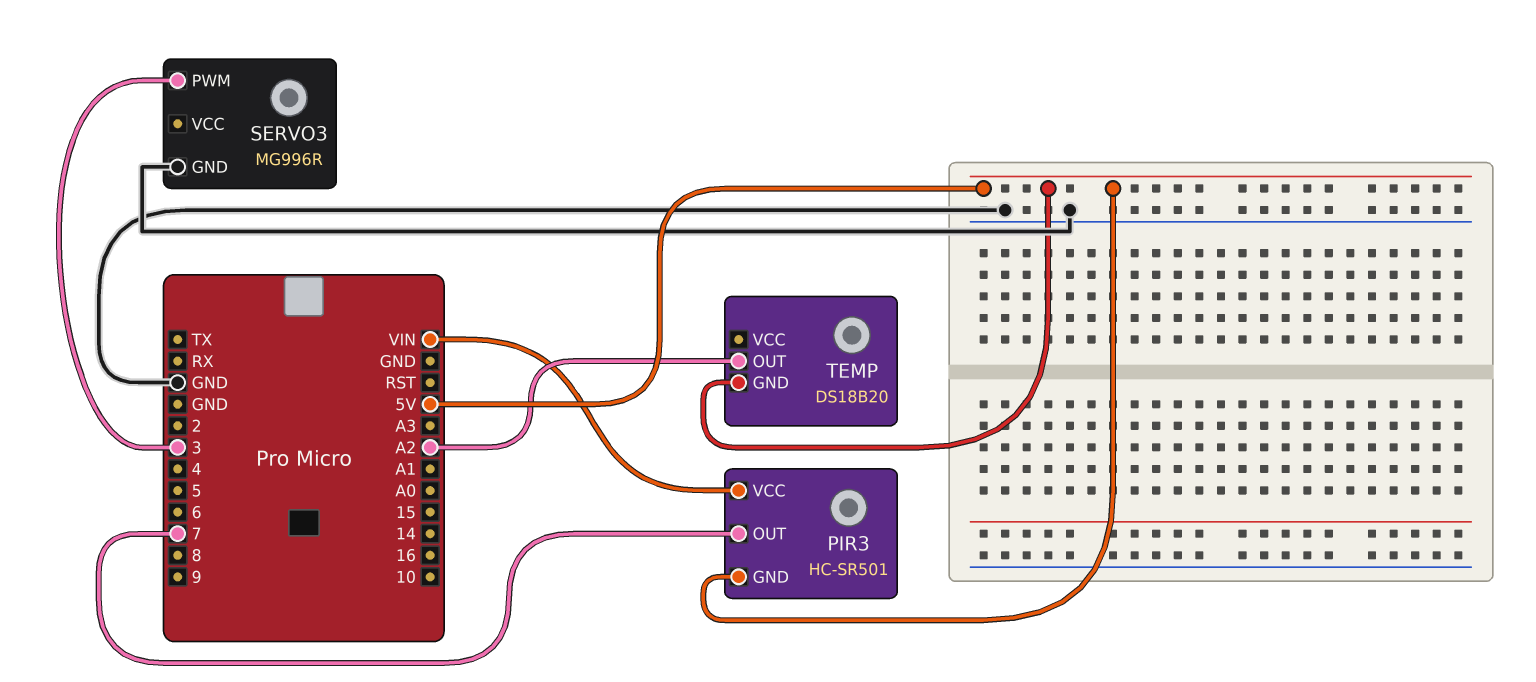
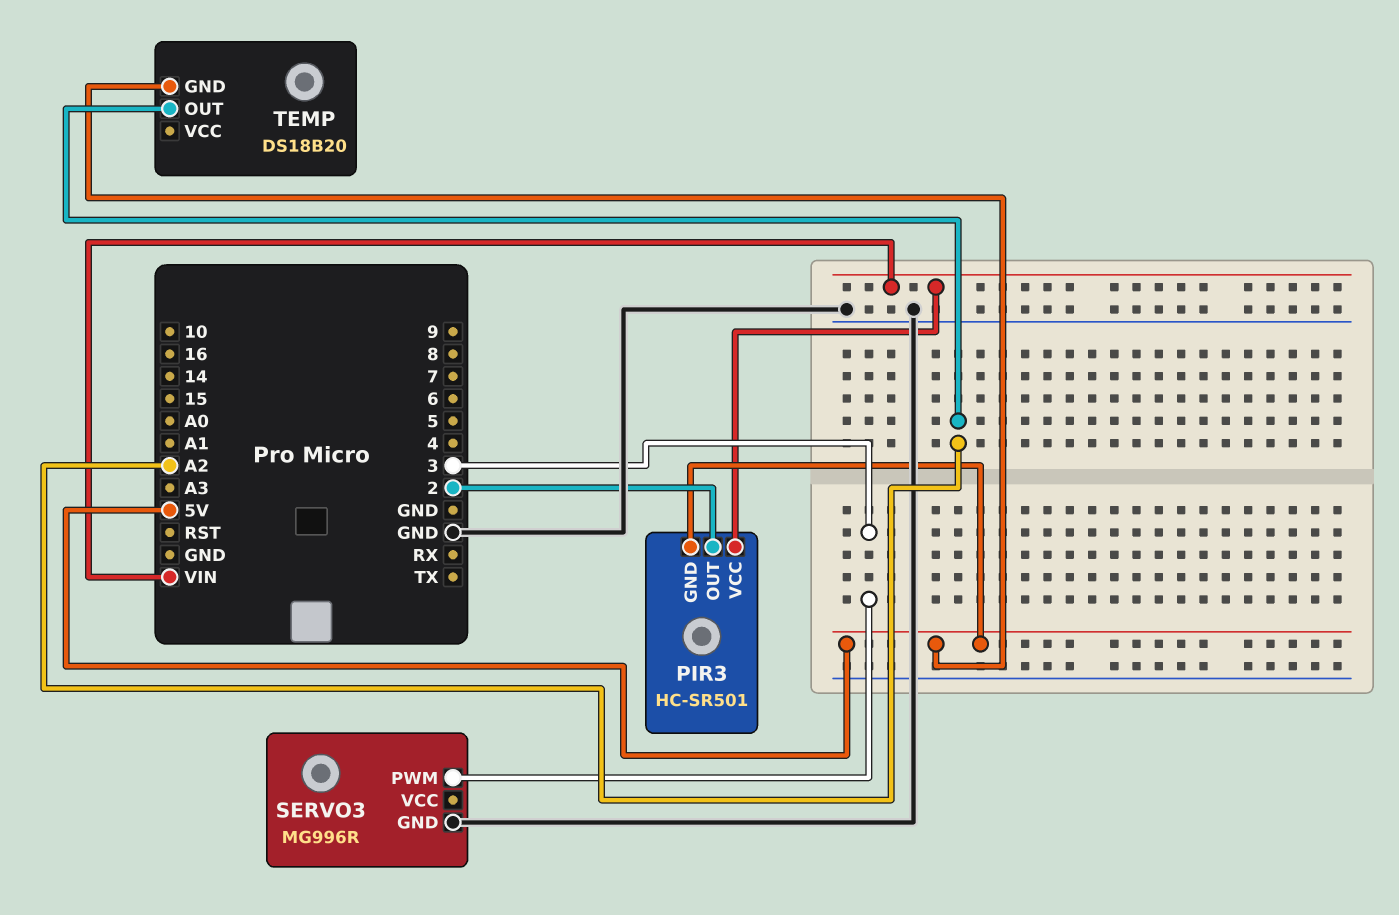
PIR3 pin OUT: 7 -> 2

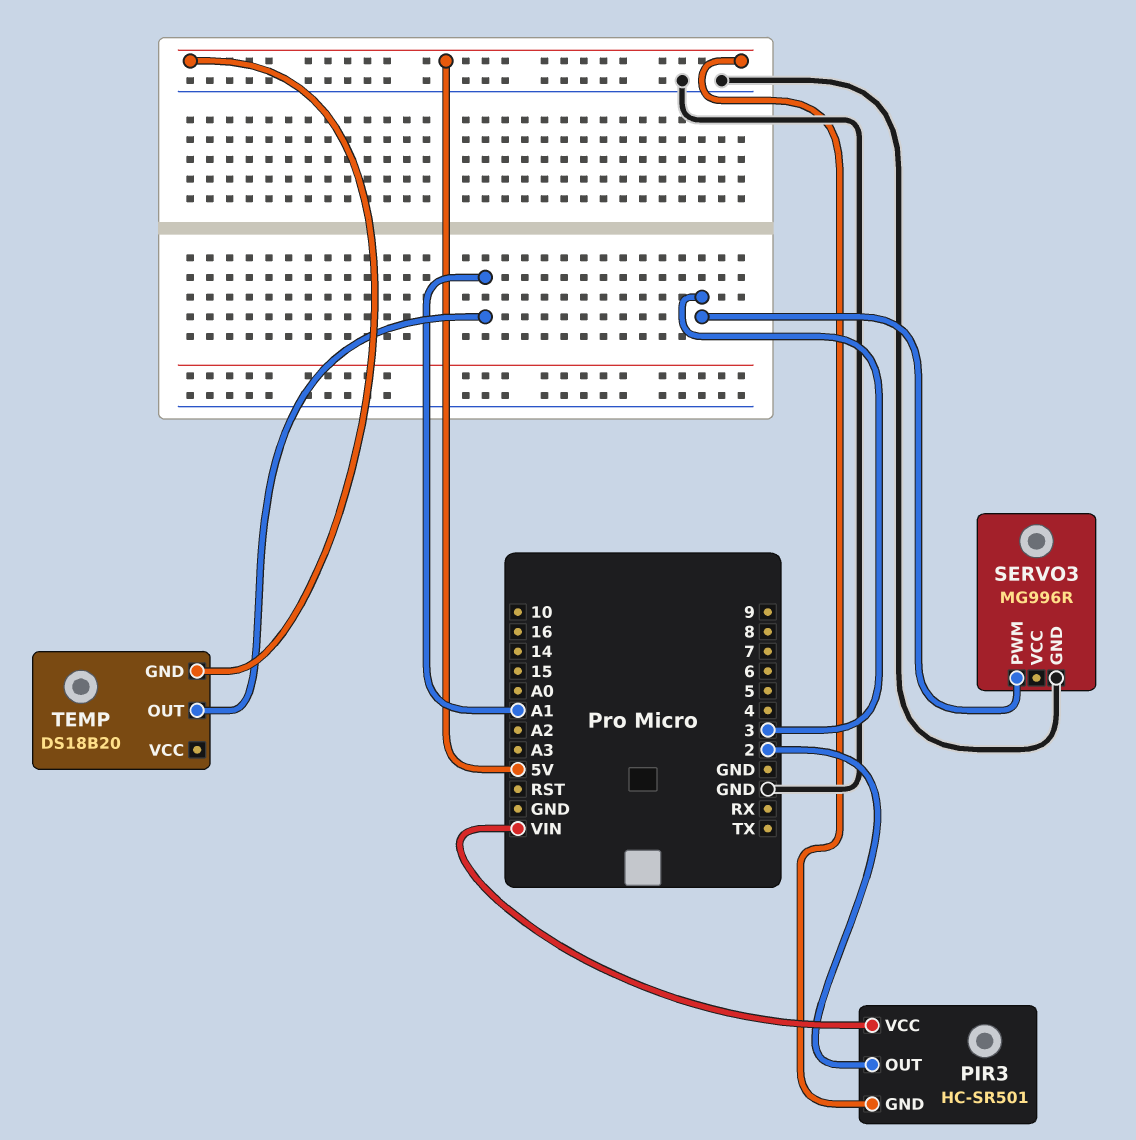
TEMP pin OUT: A2 -> A1

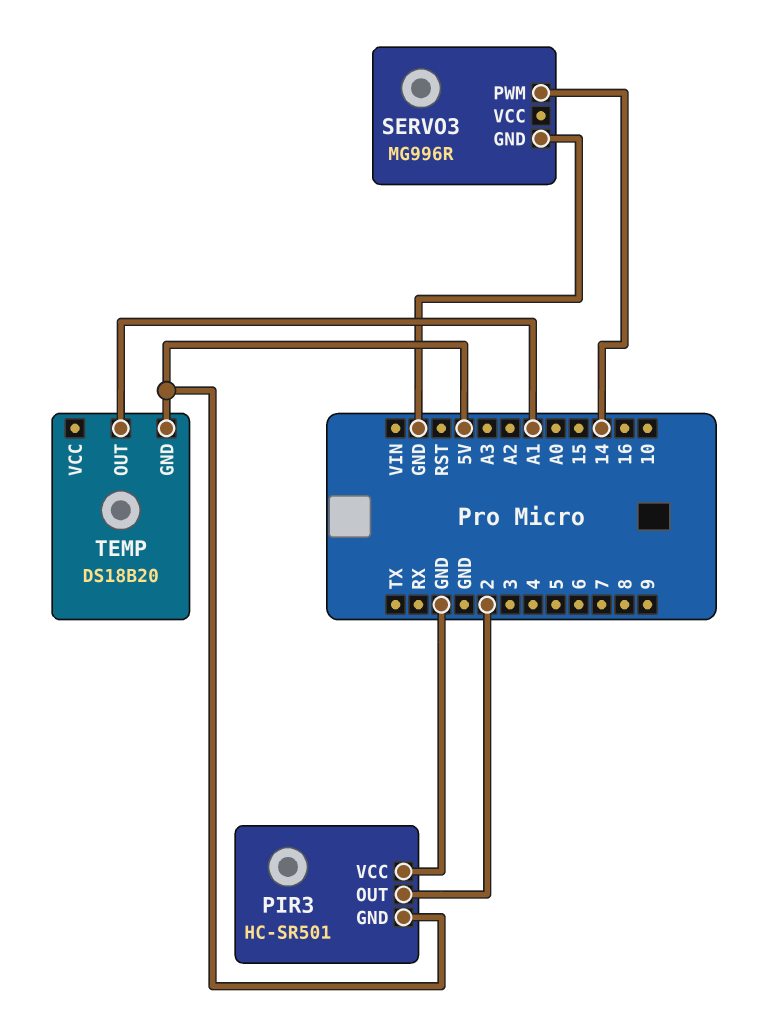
PIR3 pin VCC: VIN -> GND
SERVO3 pin PWM: 3 -> 14

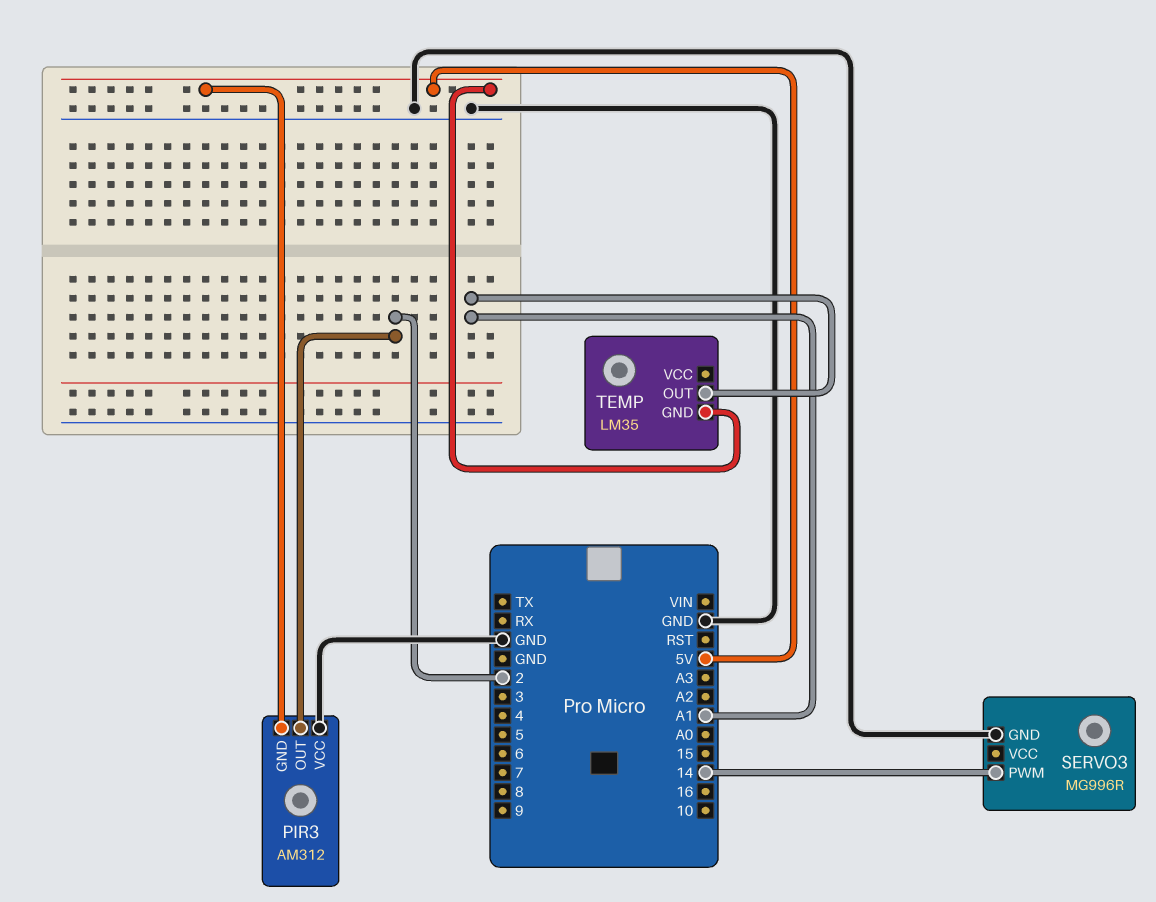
PIR3: HC-SR501 -> AM312
TEMP: DS18B20 -> LM35

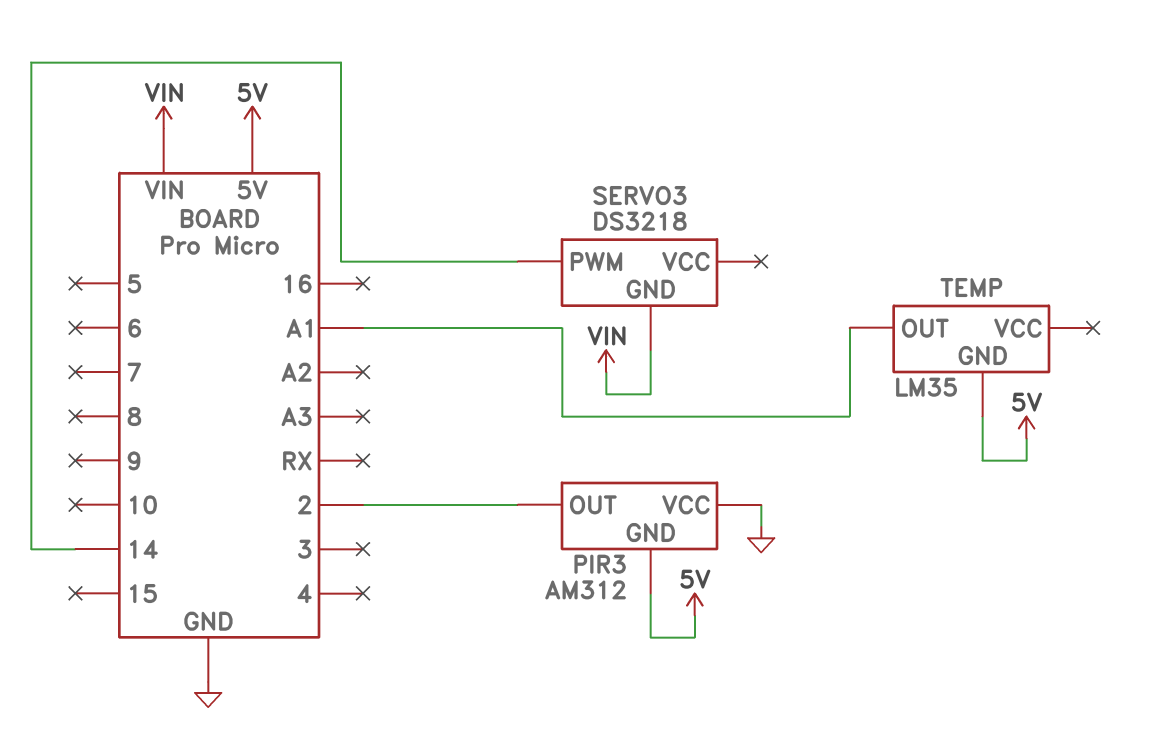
SERVO3: MG996R -> DS3218
SERVO3 pin GND: GND -> VIN

